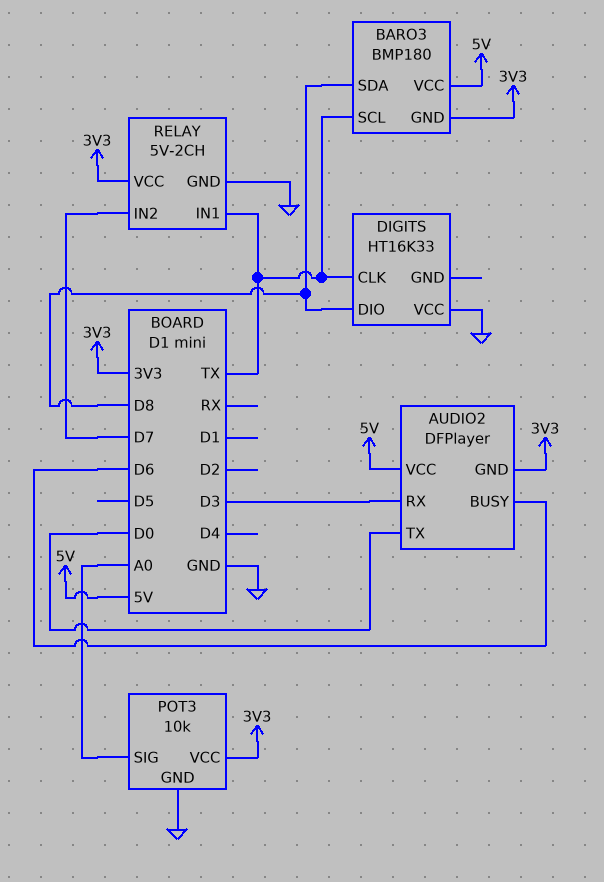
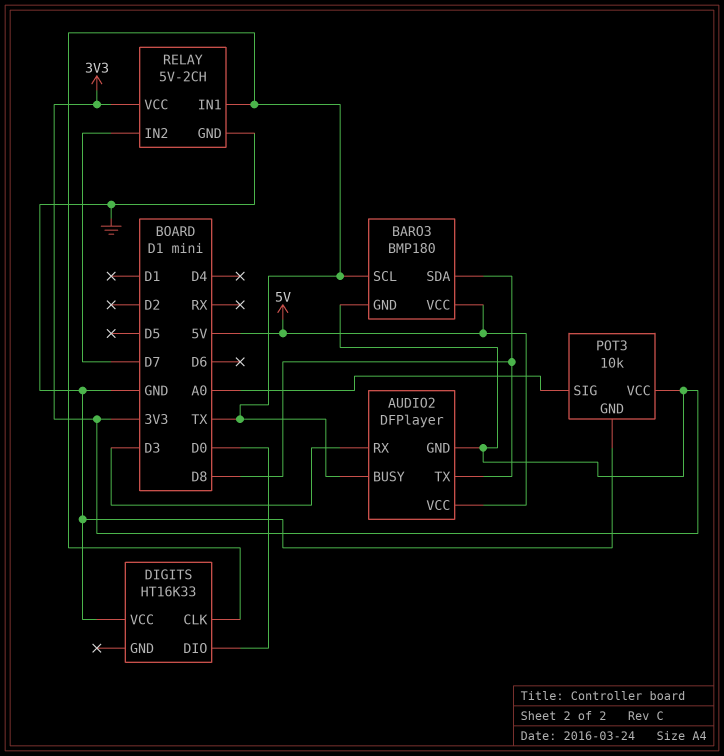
AUDIO2 pin BUSY: D6 -> TX
AUDIO2 pin TX: D0 -> D8
DIGITS pin DIO: D8 -> D0

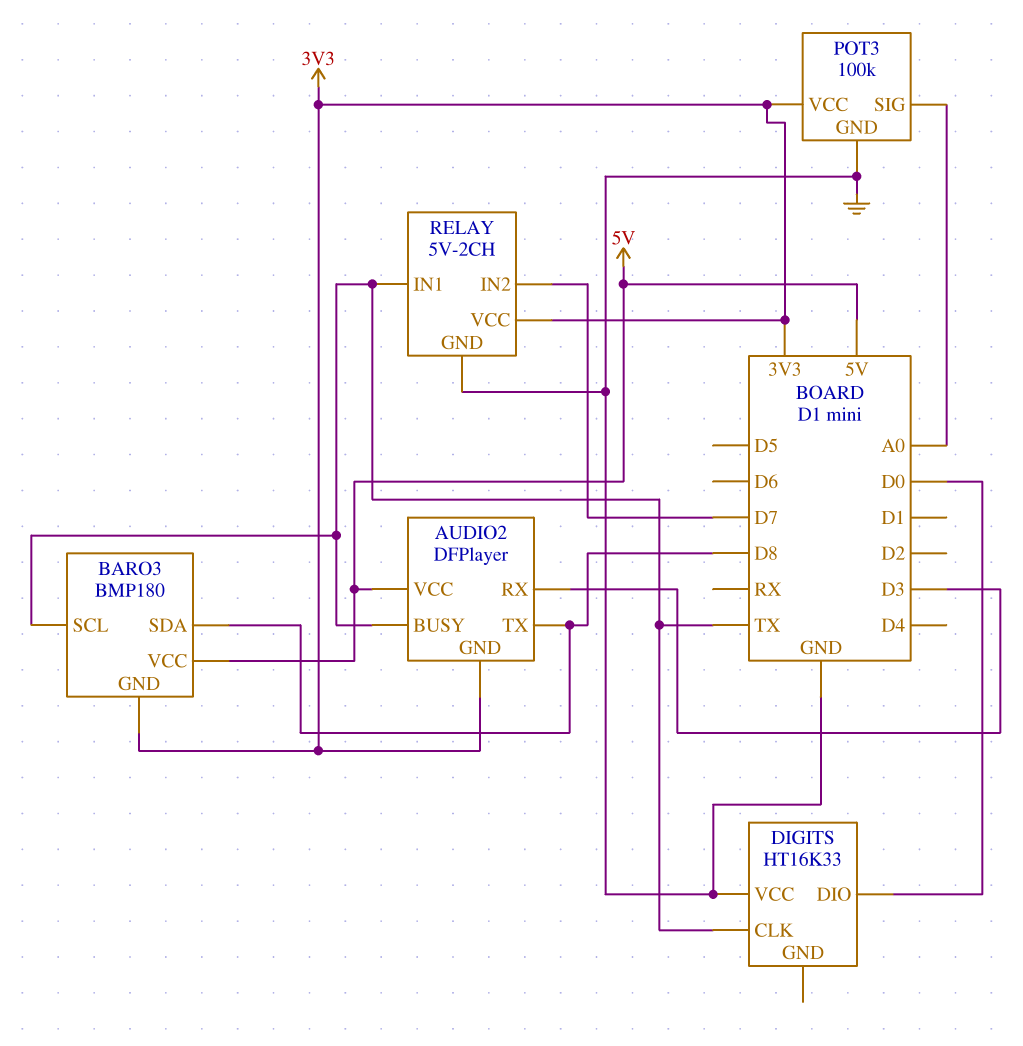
POT3: 10k -> 100k

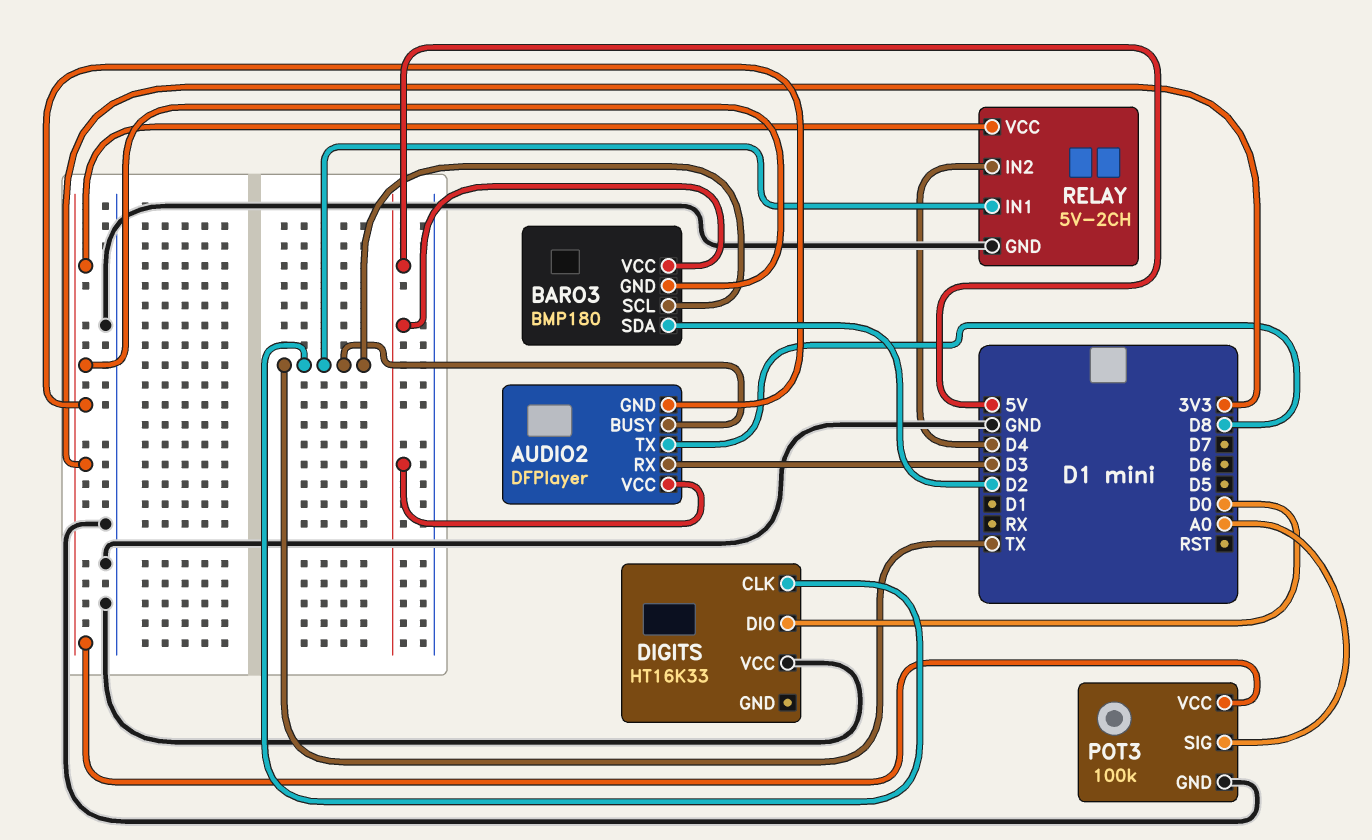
BARO3 pin SDA: D8 -> D2
RELAY pin IN2: D7 -> D4

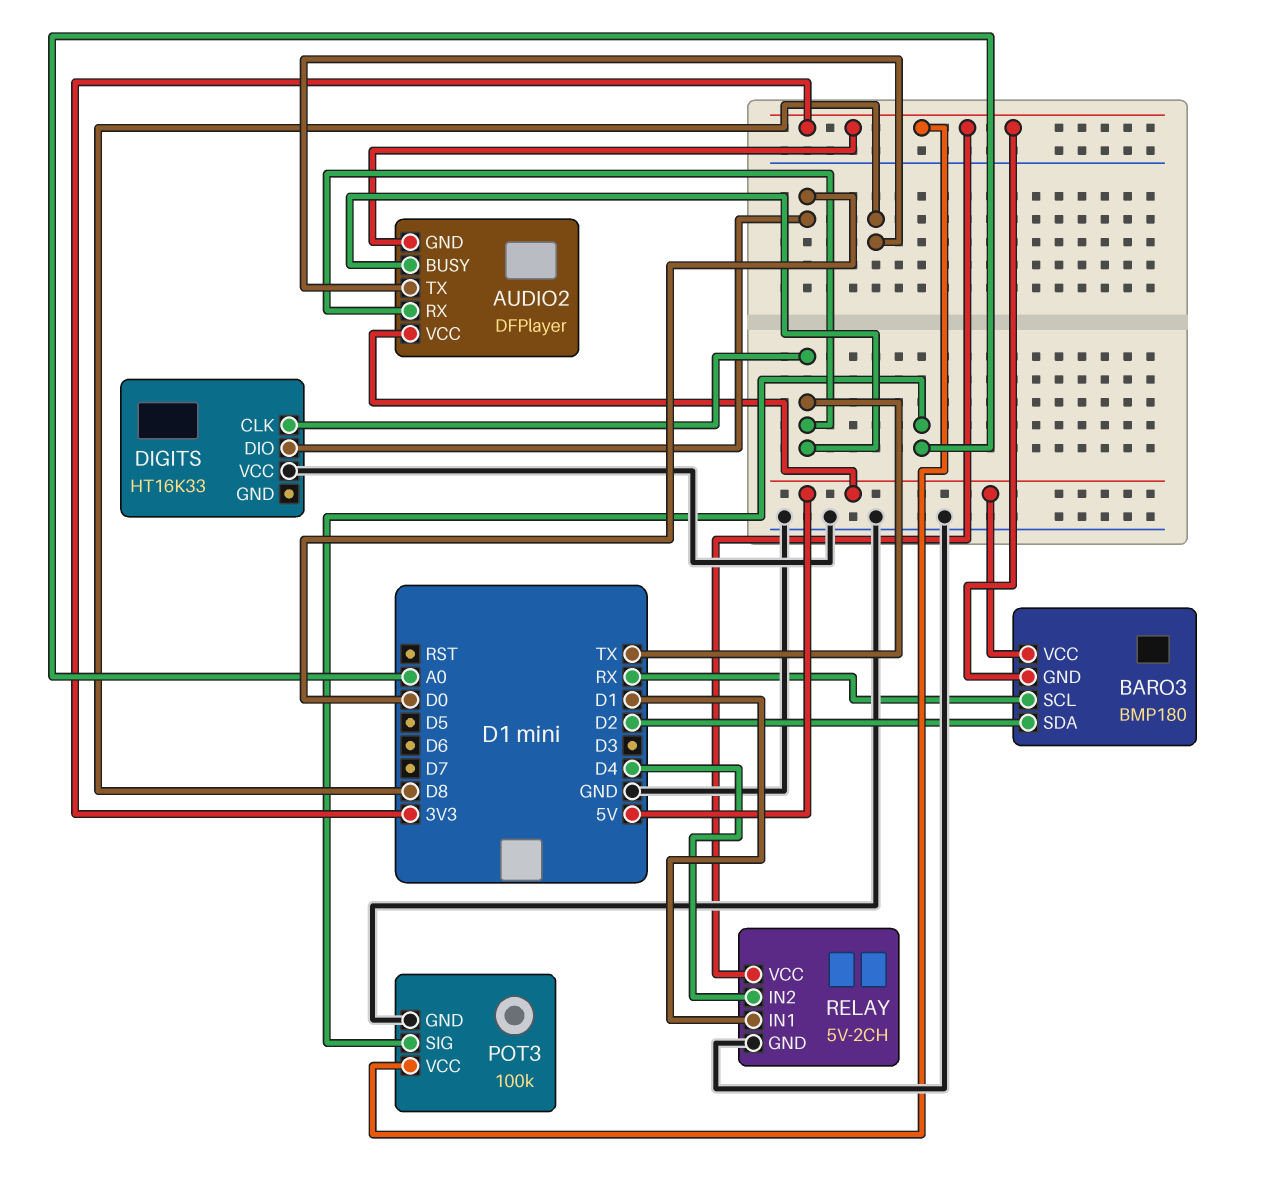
AUDIO2 pin RX: D3 -> TX
BARO3 pin SCL: TX -> RX
RELAY pin IN1: TX -> D1

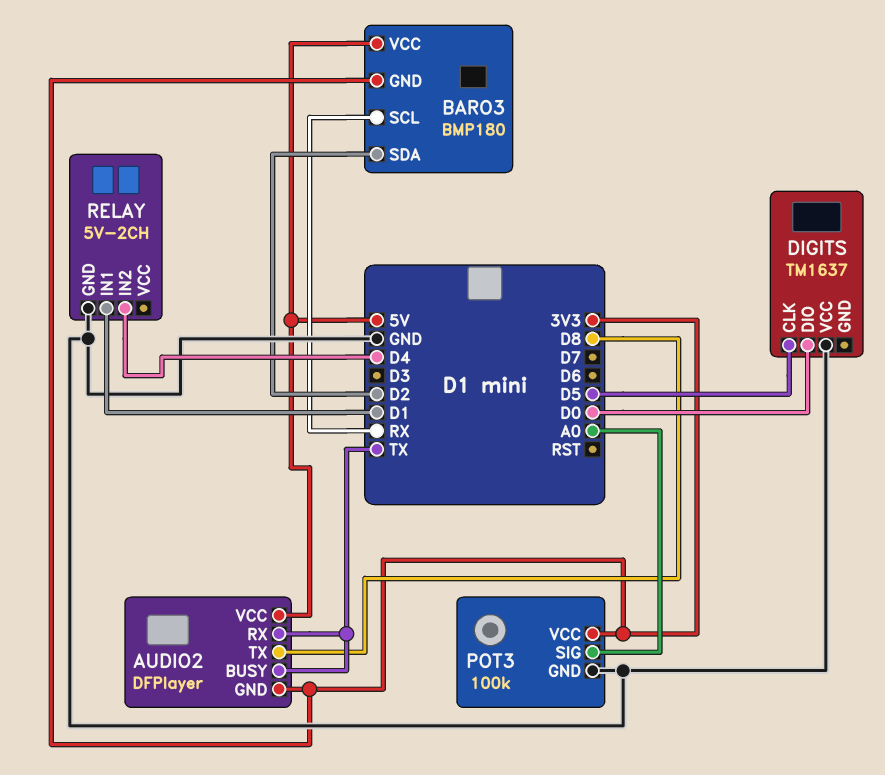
DIGITS: HT16K33 -> TM1637
DIGITS pin CLK: TX -> D5
RELAY pin VCC: 3V3 -> none

